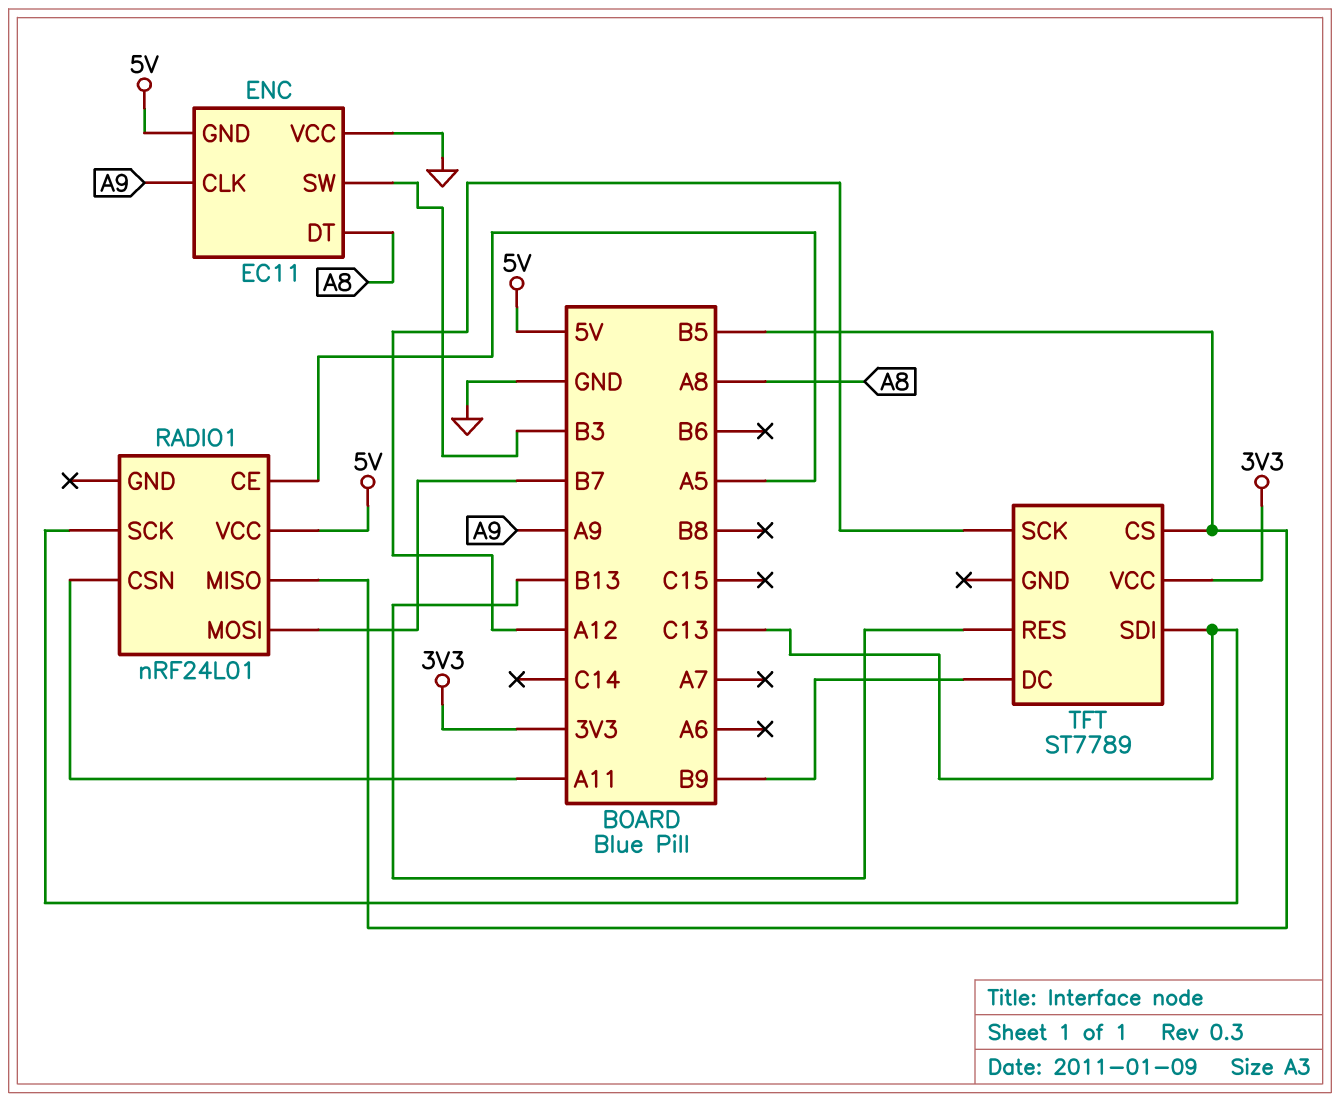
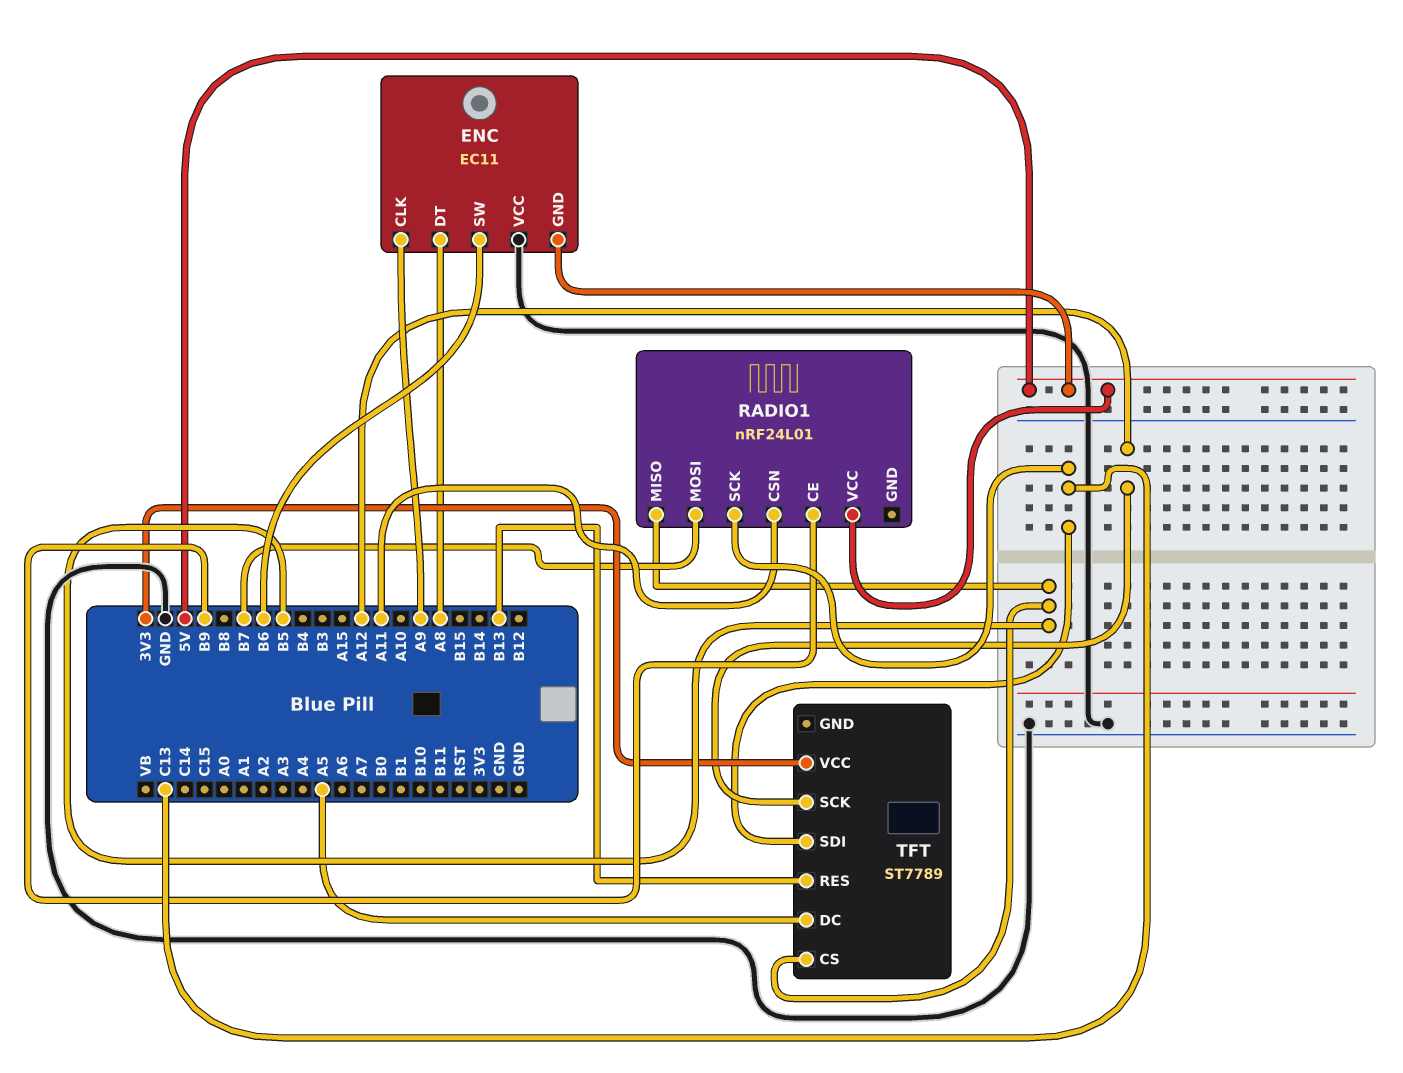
ENC pin SW: B3 -> B6
RADIO1 pin CE: A5 -> B9
TFT pin DC: B9 -> A5

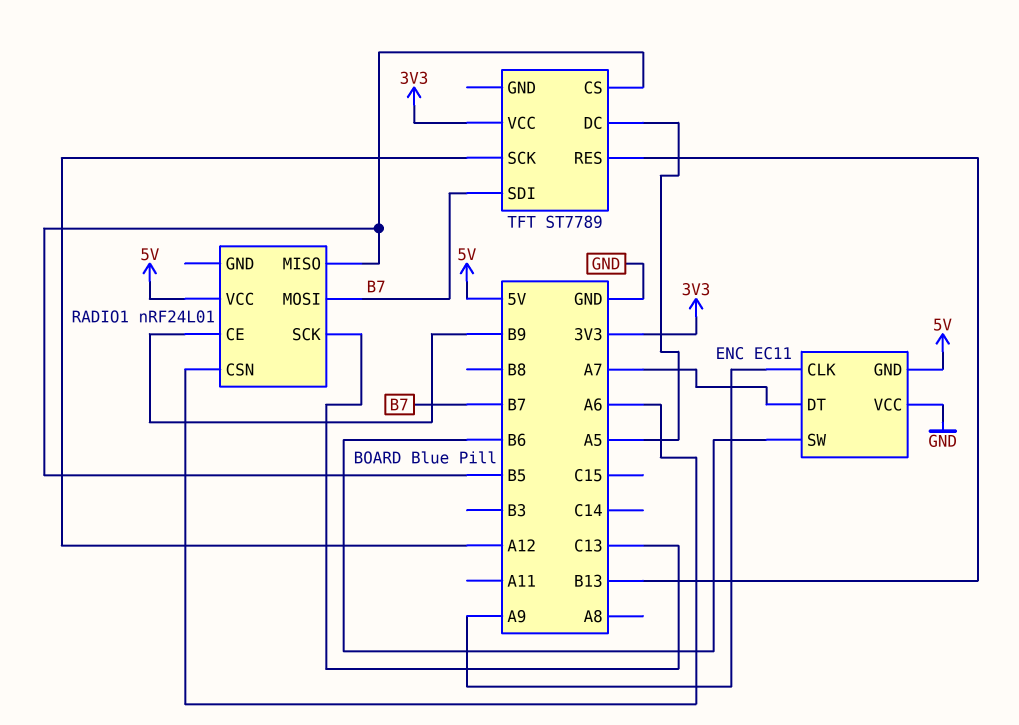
ENC pin DT: A8 -> A7
RADIO1 pin CSN: A11 -> A6
TFT pin SDI: C13 -> B7

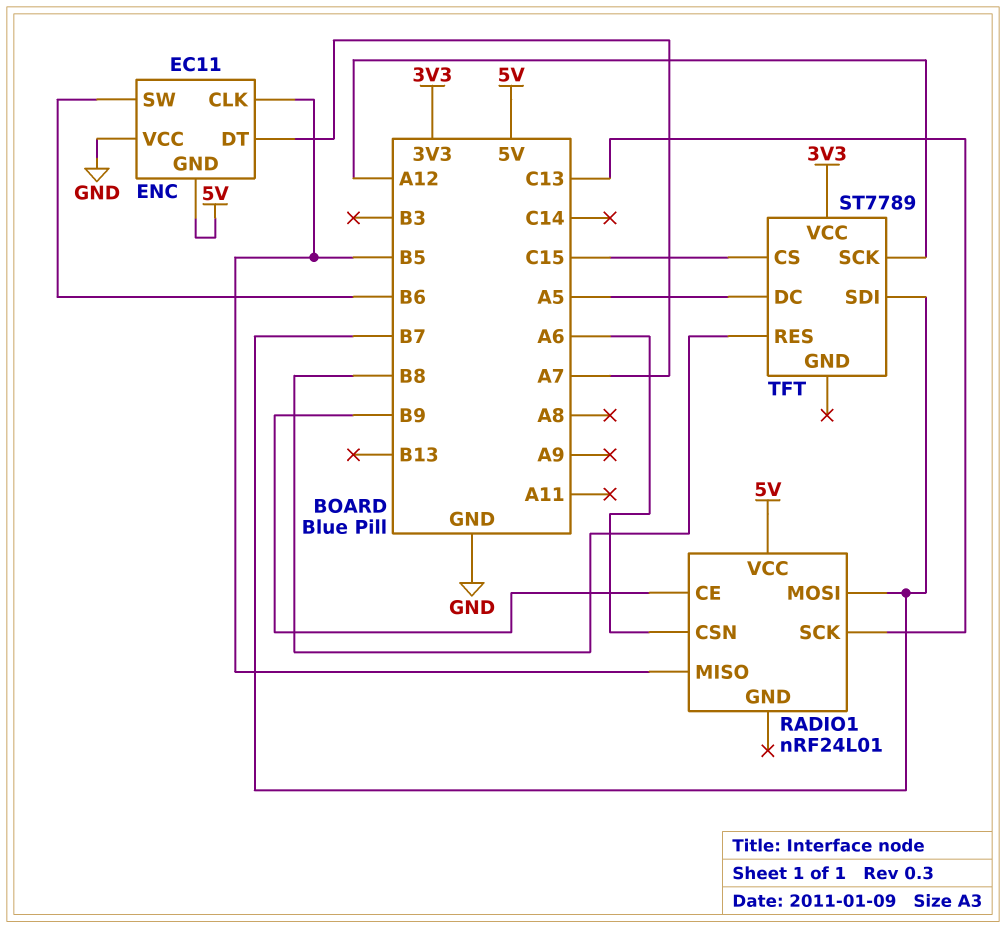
ENC pin CLK: A9 -> B5
TFT pin CS: B5 -> C15
TFT pin RES: B13 -> B8

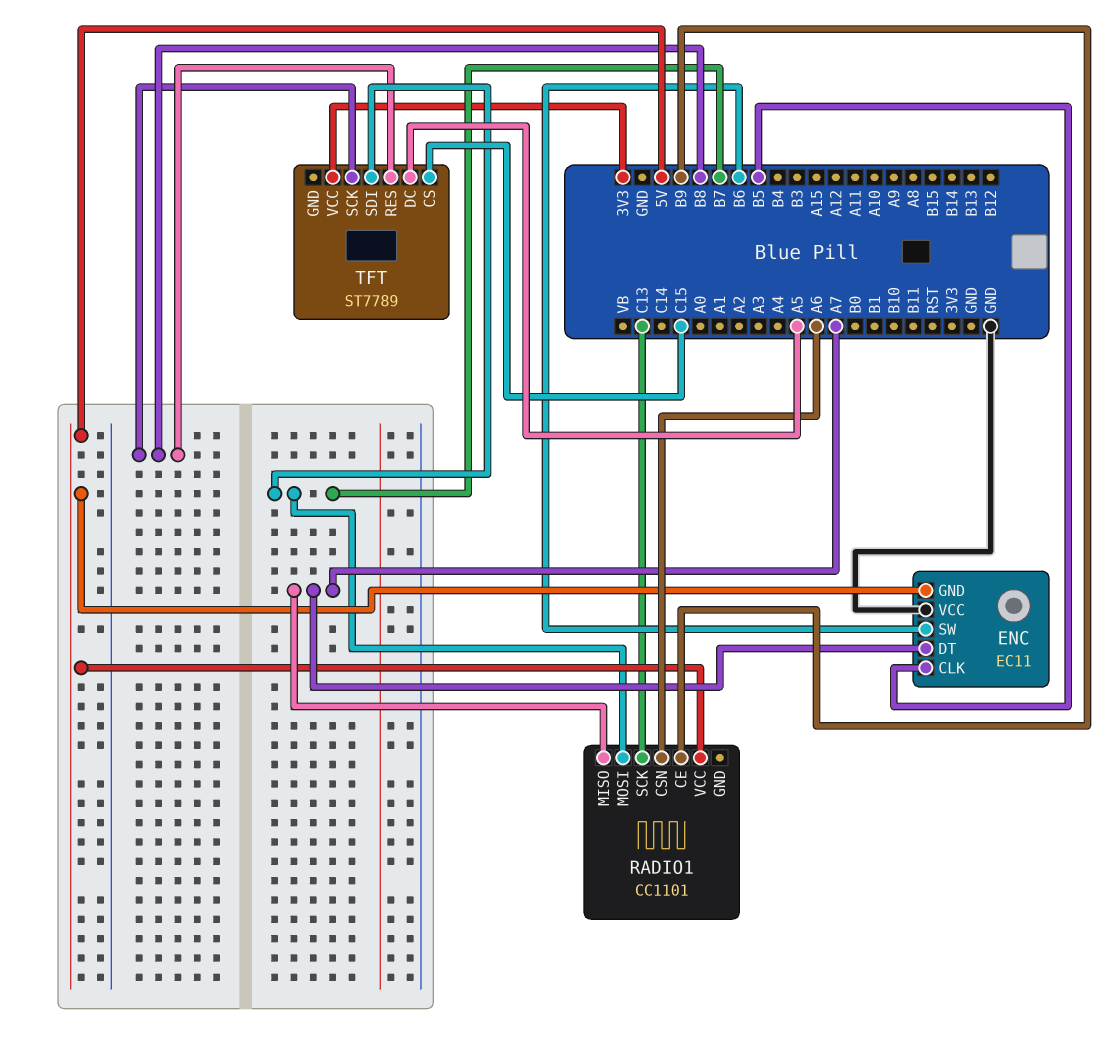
RADIO1: nRF24L01 -> CC1101
RADIO1 pin MISO: B5 -> A7
TFT pin SCK: A12 -> B8

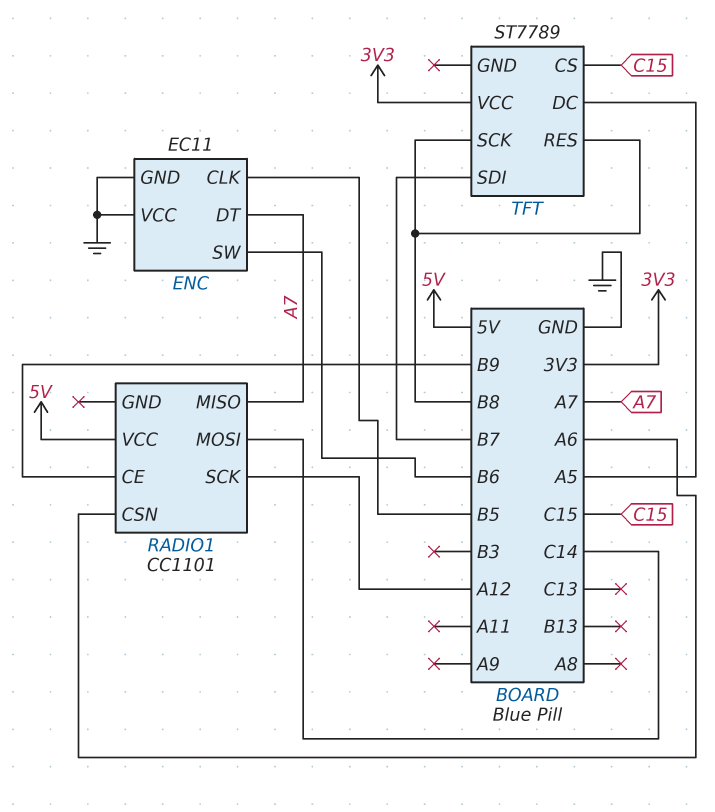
ENC pin GND: 5V -> GND
RADIO1 pin MOSI: B7 -> C14
RADIO1 pin SCK: C13 -> A12

